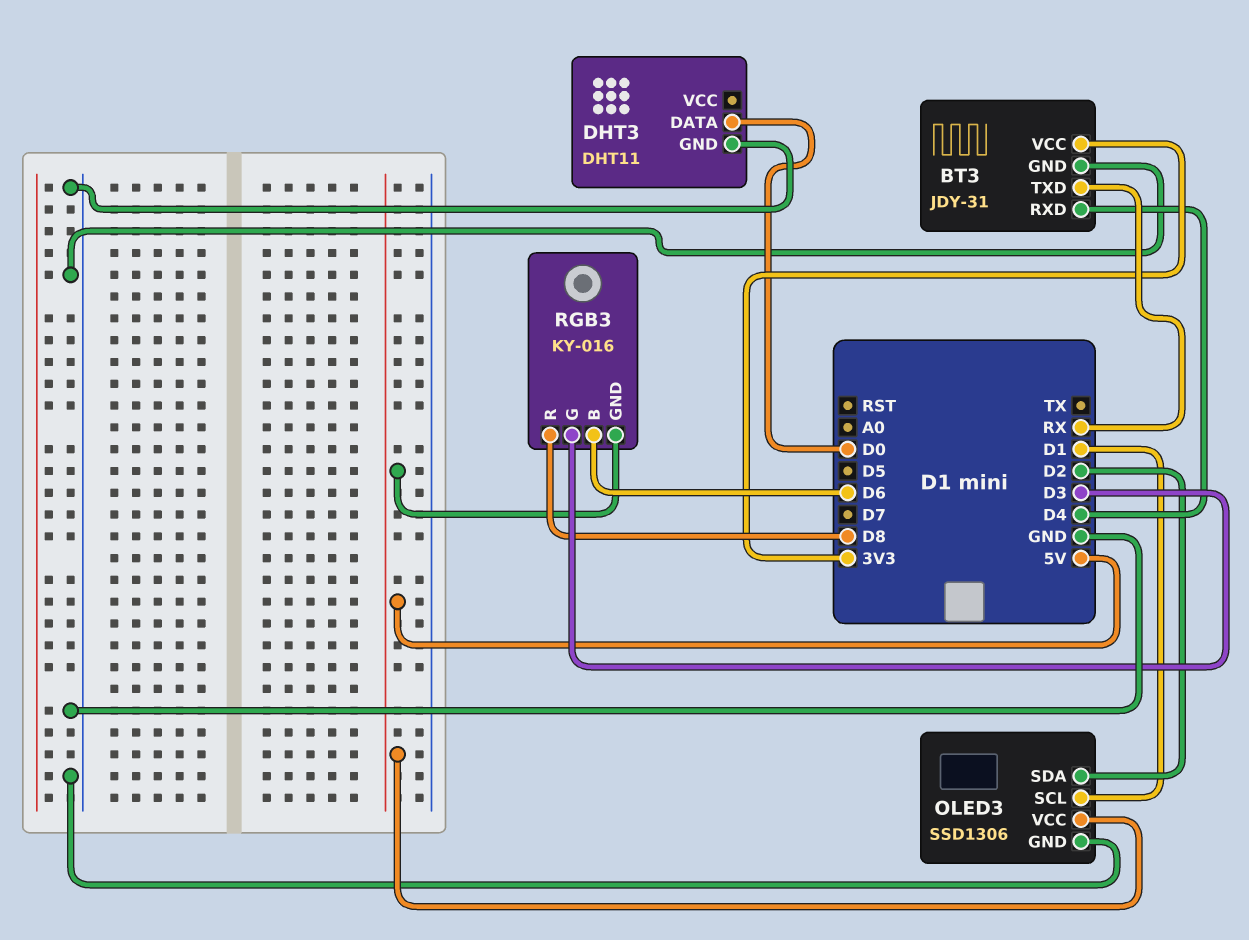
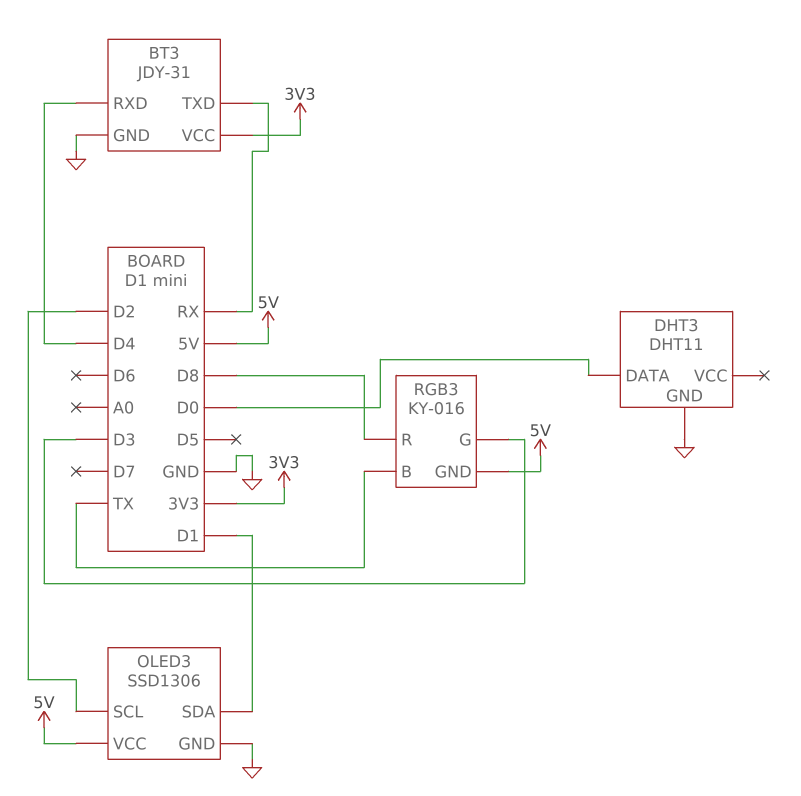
OLED3 pin SCL: D1 -> D2
OLED3 pin SDA: D2 -> D1
RGB3 pin B: D6 -> TX

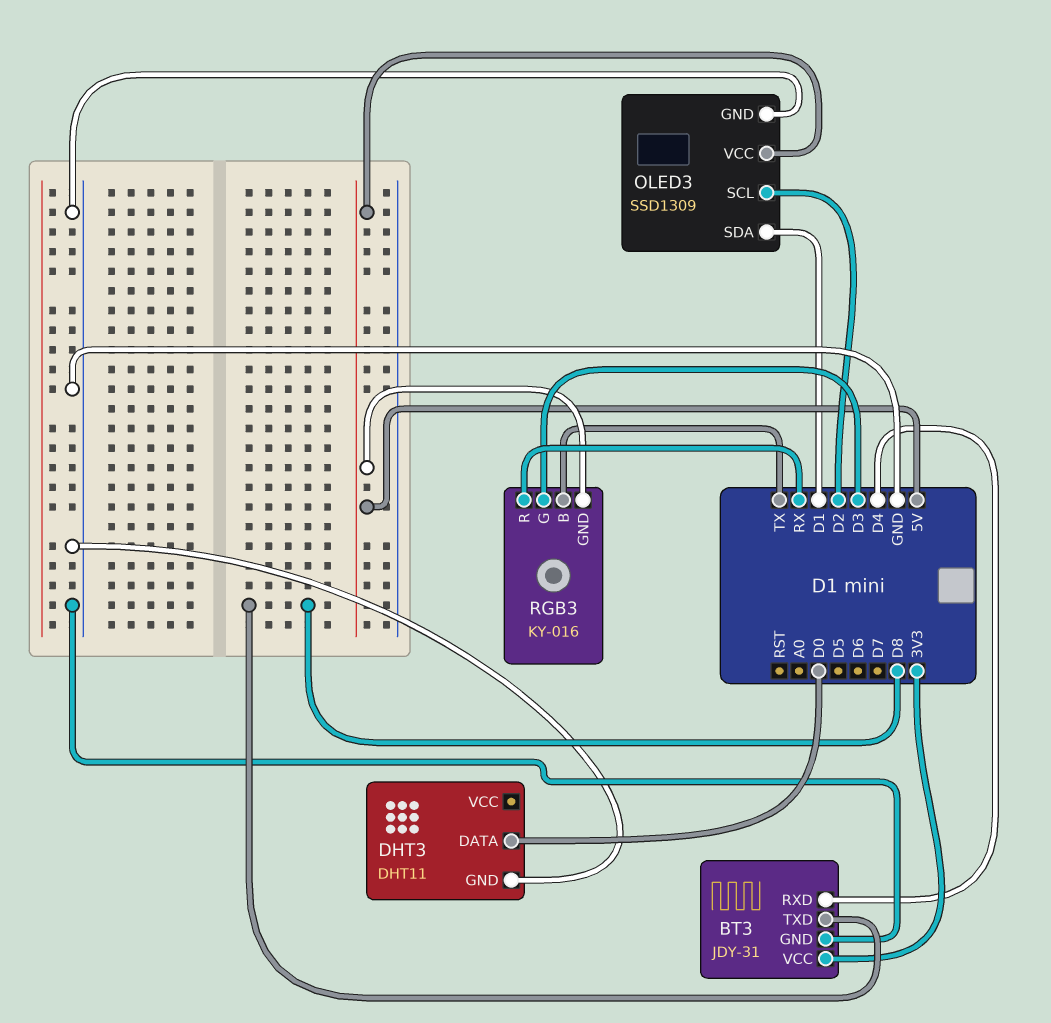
BT3 pin TXD: RX -> D8
OLED3: SSD1306 -> SSD1309
RGB3 pin R: D8 -> RX

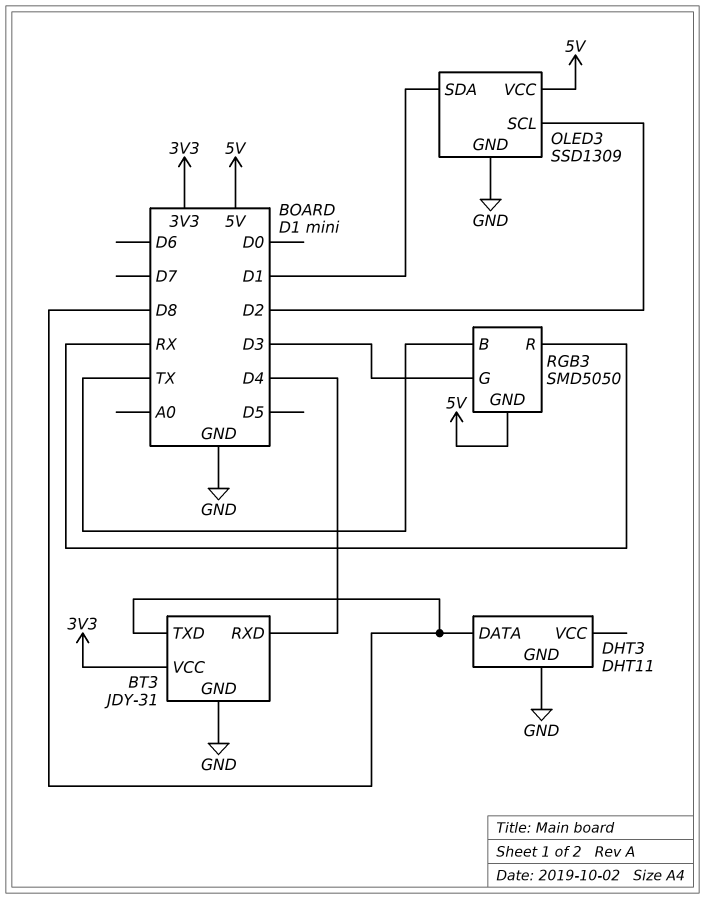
DHT3 pin DATA: D0 -> D8
RGB3: KY-016 -> SMD5050

